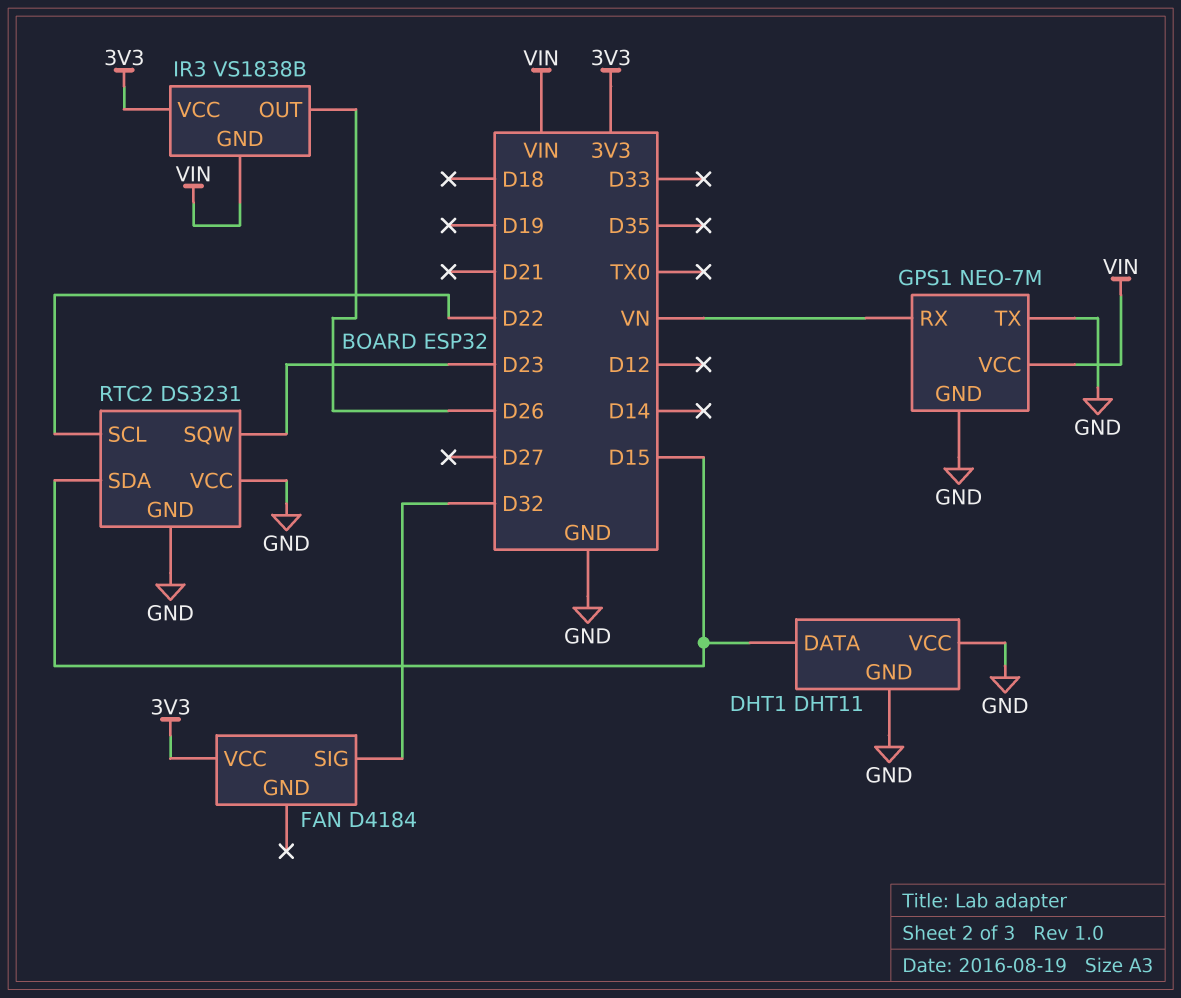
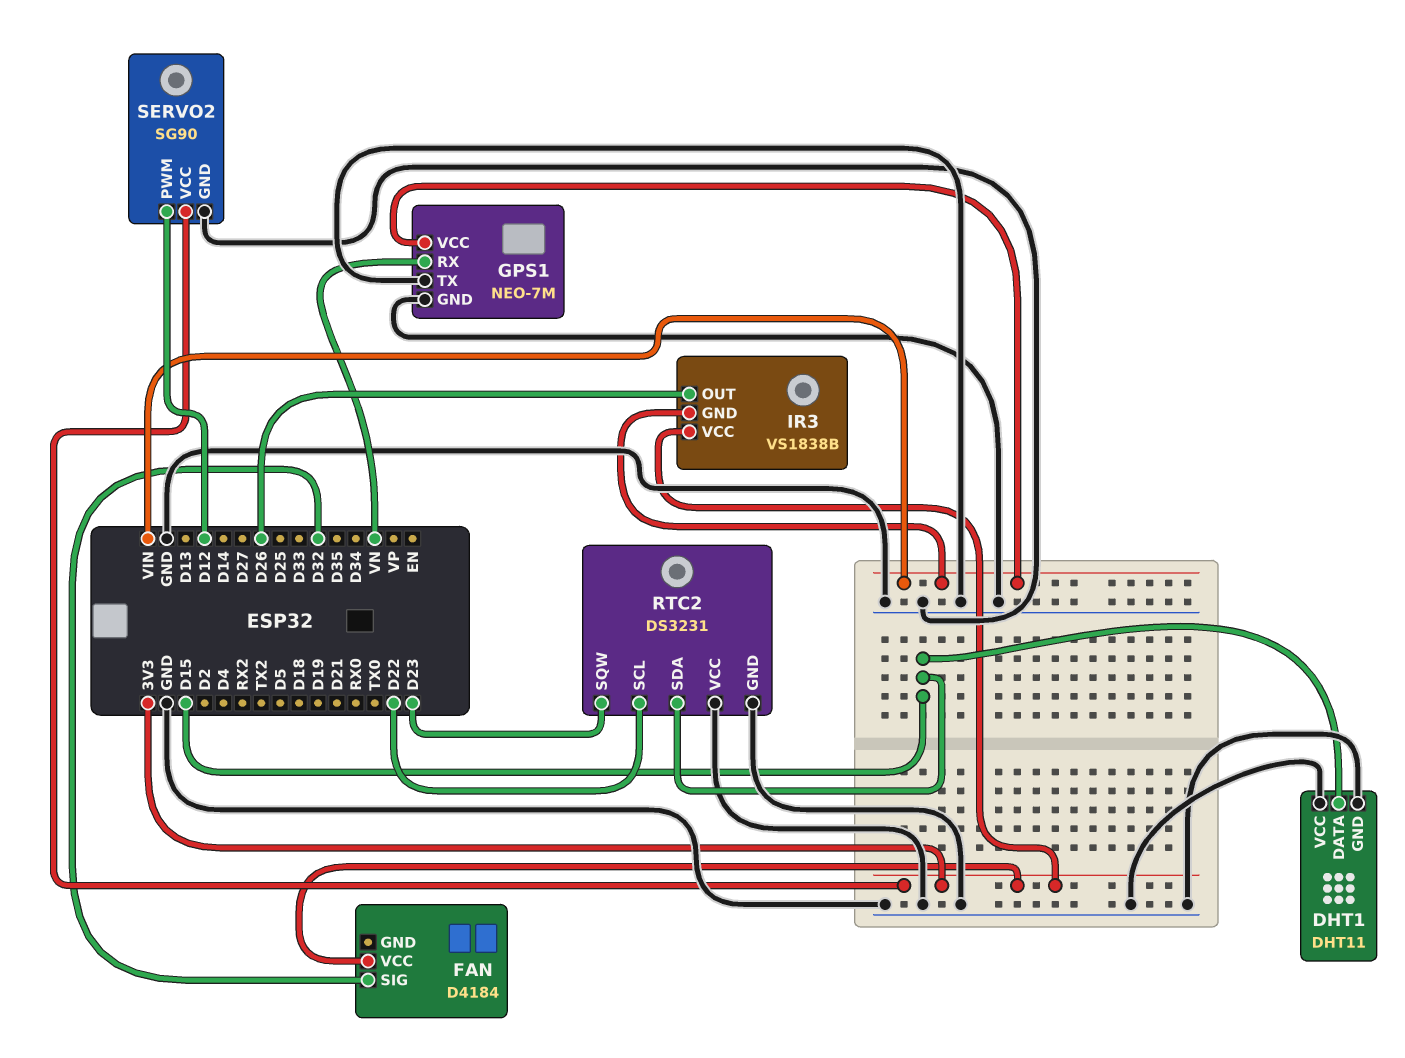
SERVO2: none -> SG90
SERVO2 pin GND: none -> GND
SERVO2 pin PWM: none -> D12
SERVO2 pin VCC: none -> 3V3

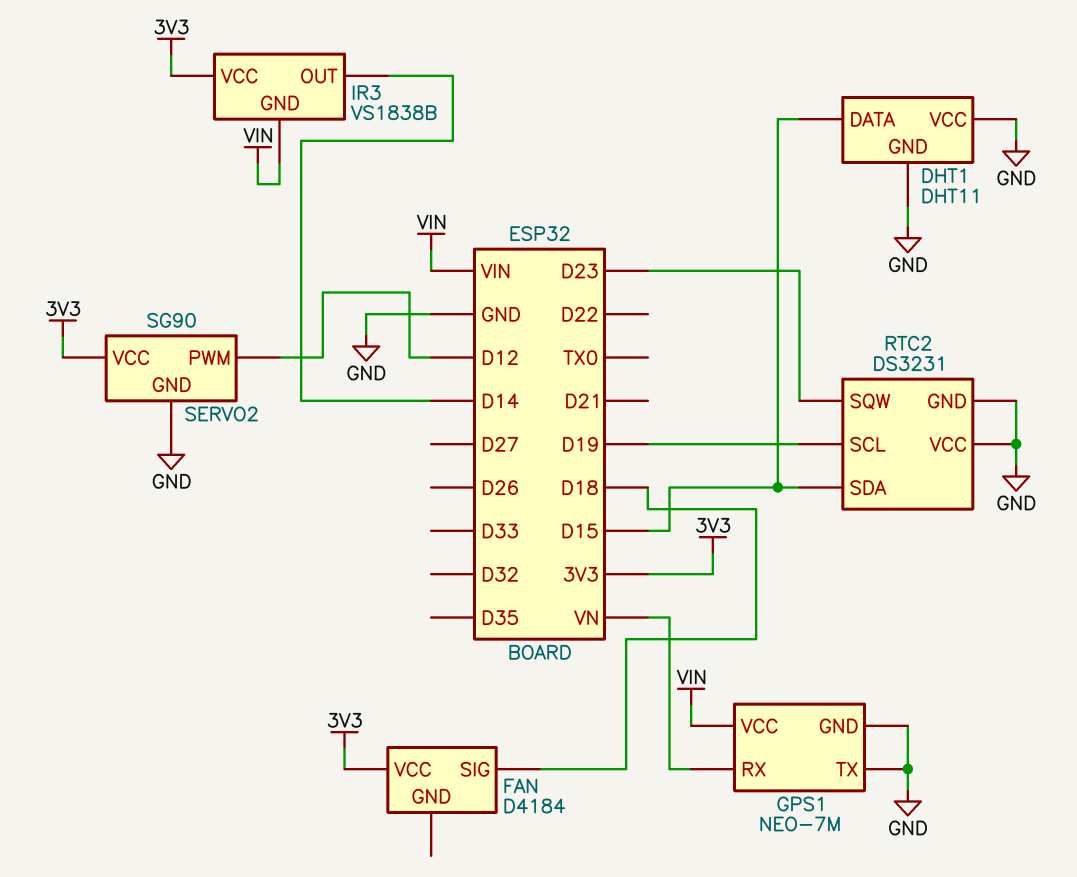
FAN pin SIG: D32 -> D18
IR3 pin OUT: D26 -> D14
RTC2 pin SCL: D22 -> D19

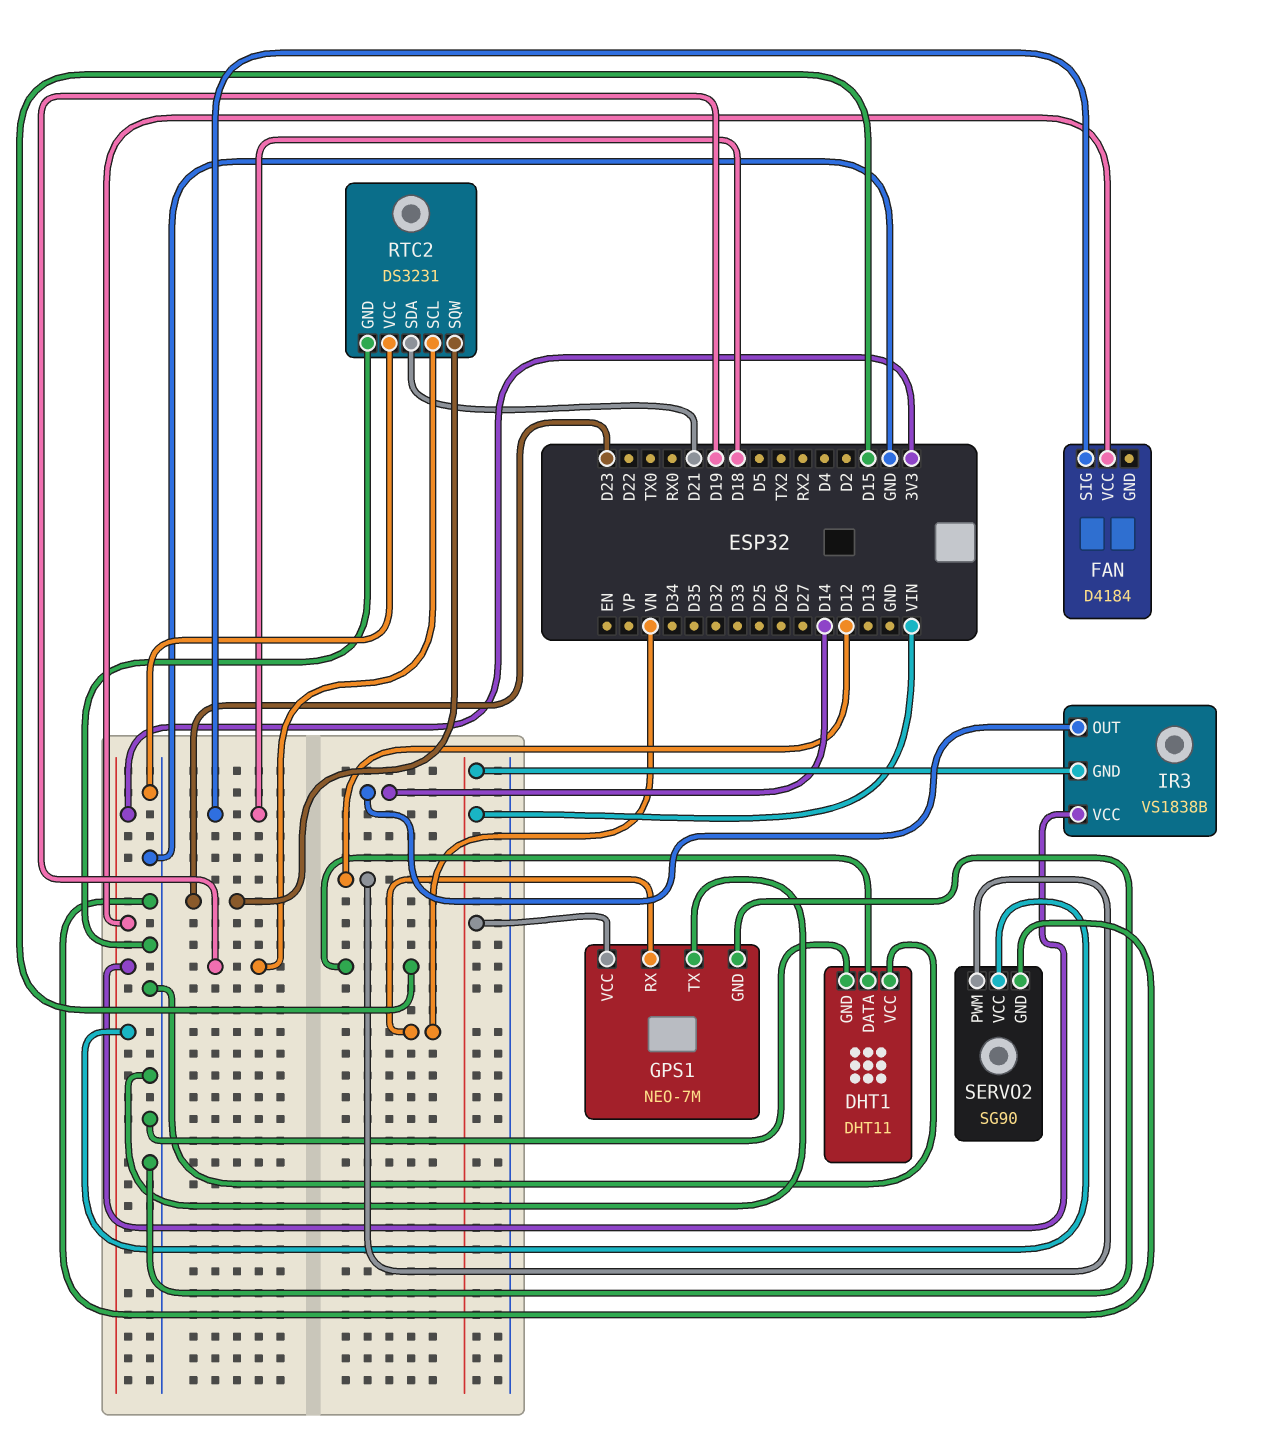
RTC2 pin SDA: D15 -> D21

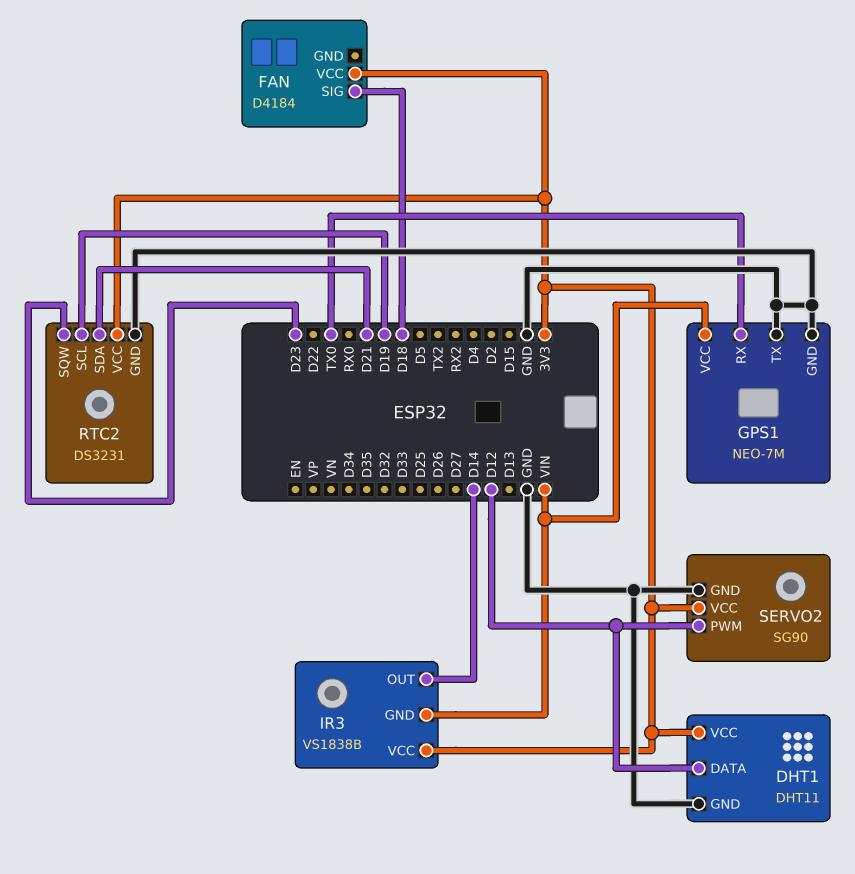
DHT1 pin DATA: D15 -> D12
DHT1 pin VCC: GND -> 3V3
GPS1 pin RX: VN -> TX0
RTC2 pin VCC: GND -> 3V3

